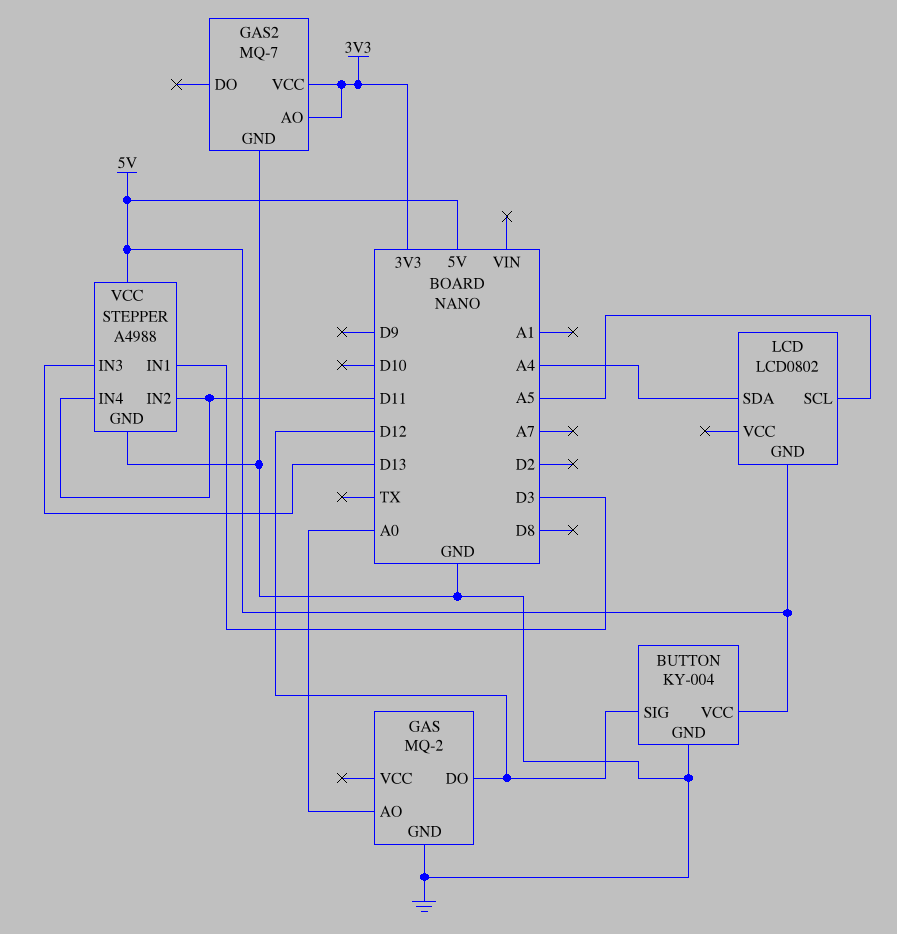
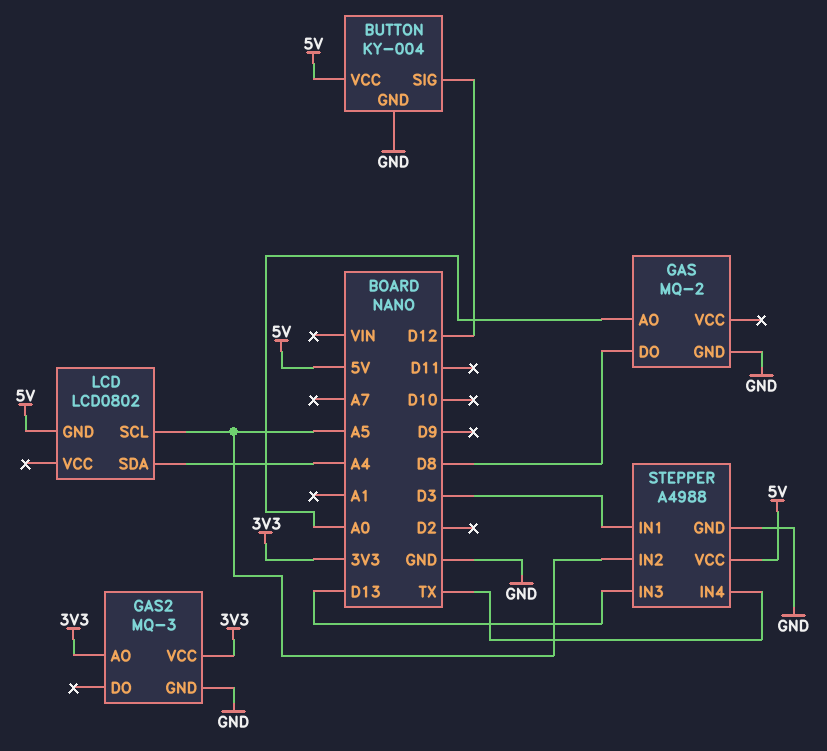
GAS pin DO: D12 -> D8
GAS2: MQ-7 -> MQ-3
STEPPER pin IN2: D11 -> A5
STEPPER pin IN4: D11 -> TX

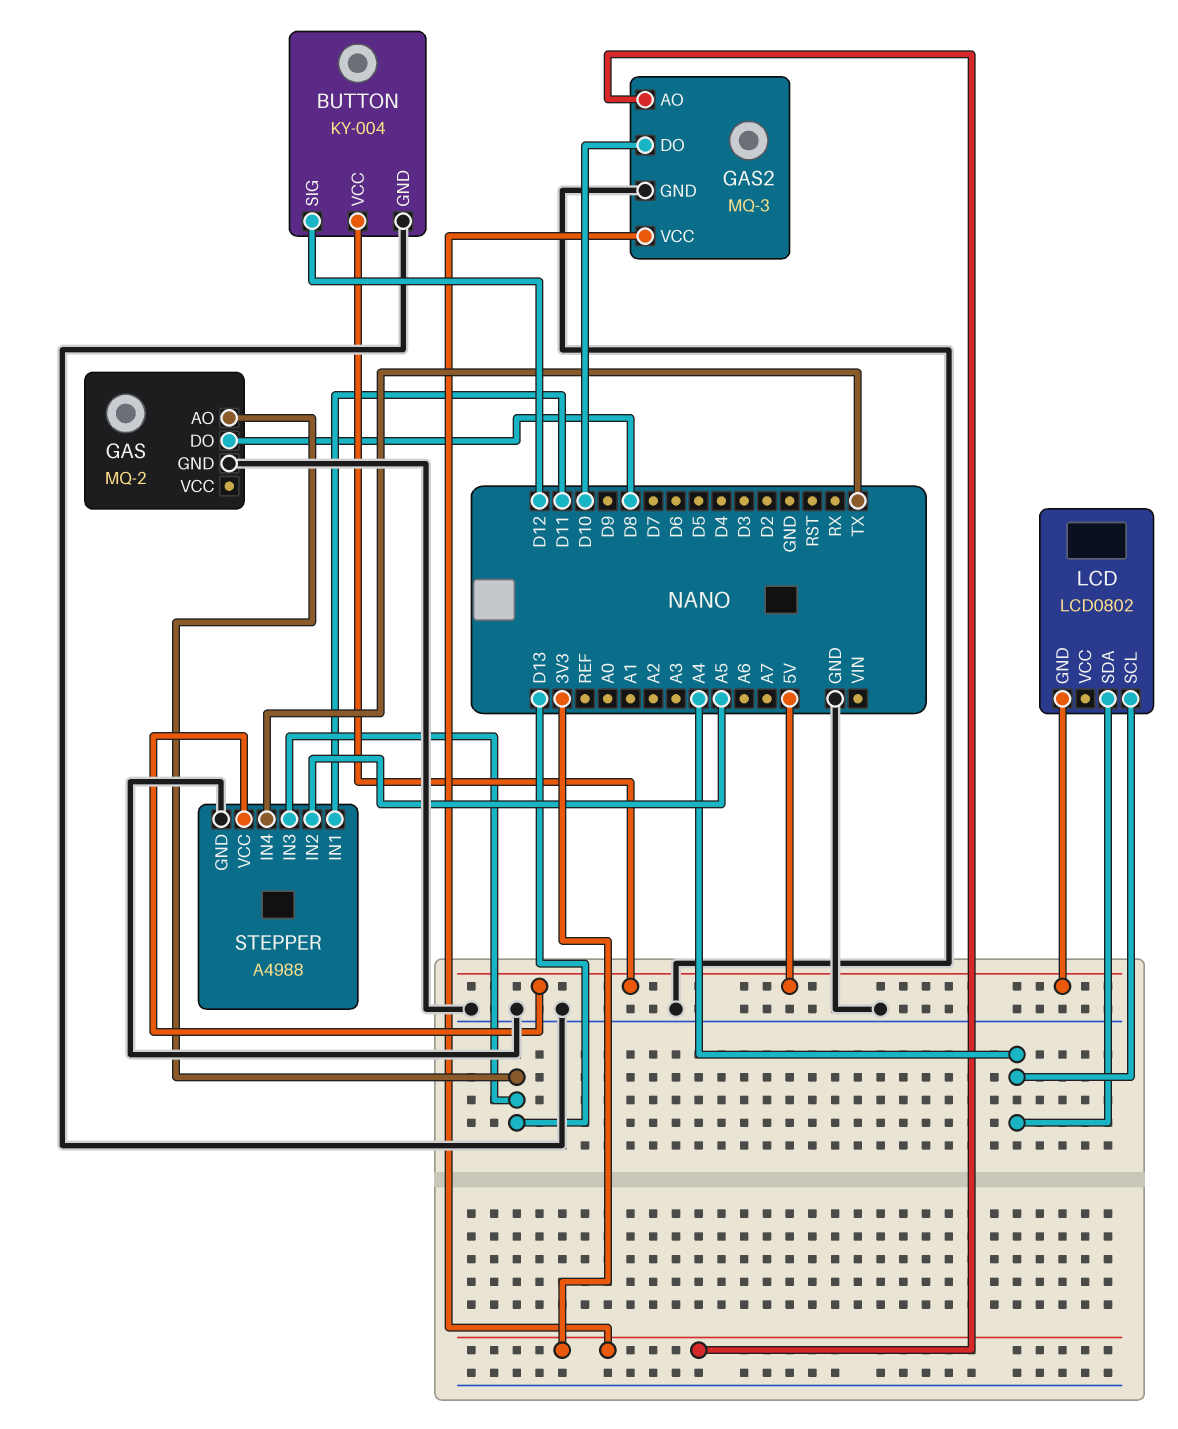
GAS pin AO: A0 -> D13
GAS2 pin DO: none -> D10
LCD pin SCL: A5 -> A4
STEPPER pin IN1: D3 -> D11

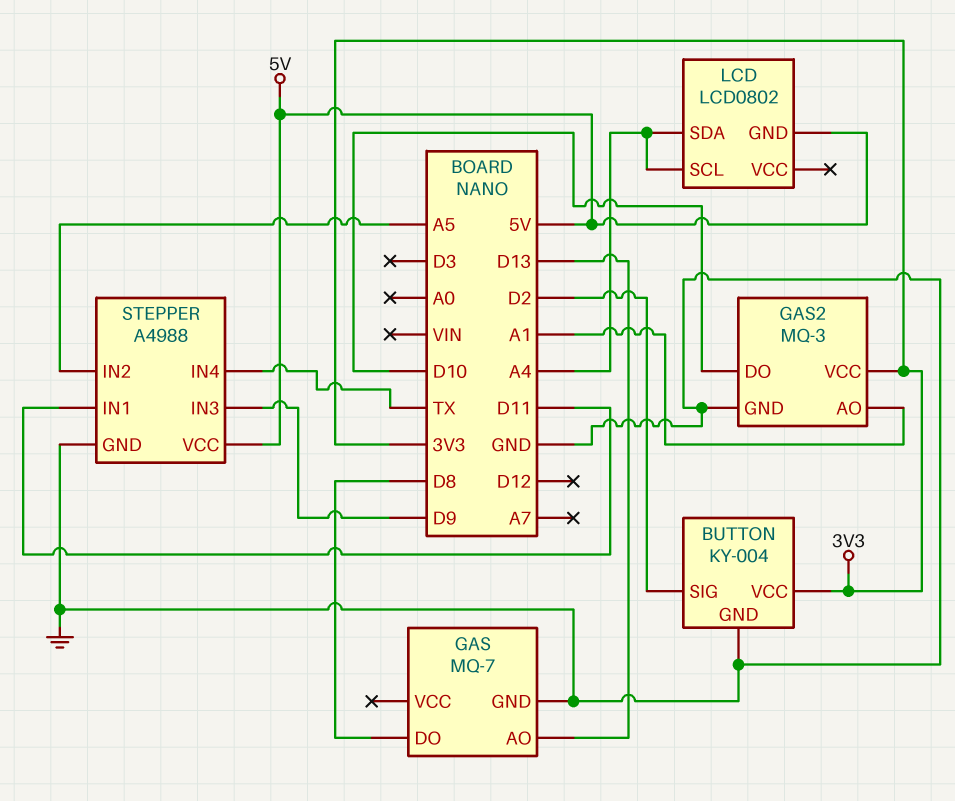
BUTTON pin SIG: D12 -> D2
BUTTON pin VCC: 5V -> 3V3
GAS: MQ-2 -> MQ-7
GAS2 pin AO: 3V3 -> A1
STEPPER pin IN3: D13 -> D9

